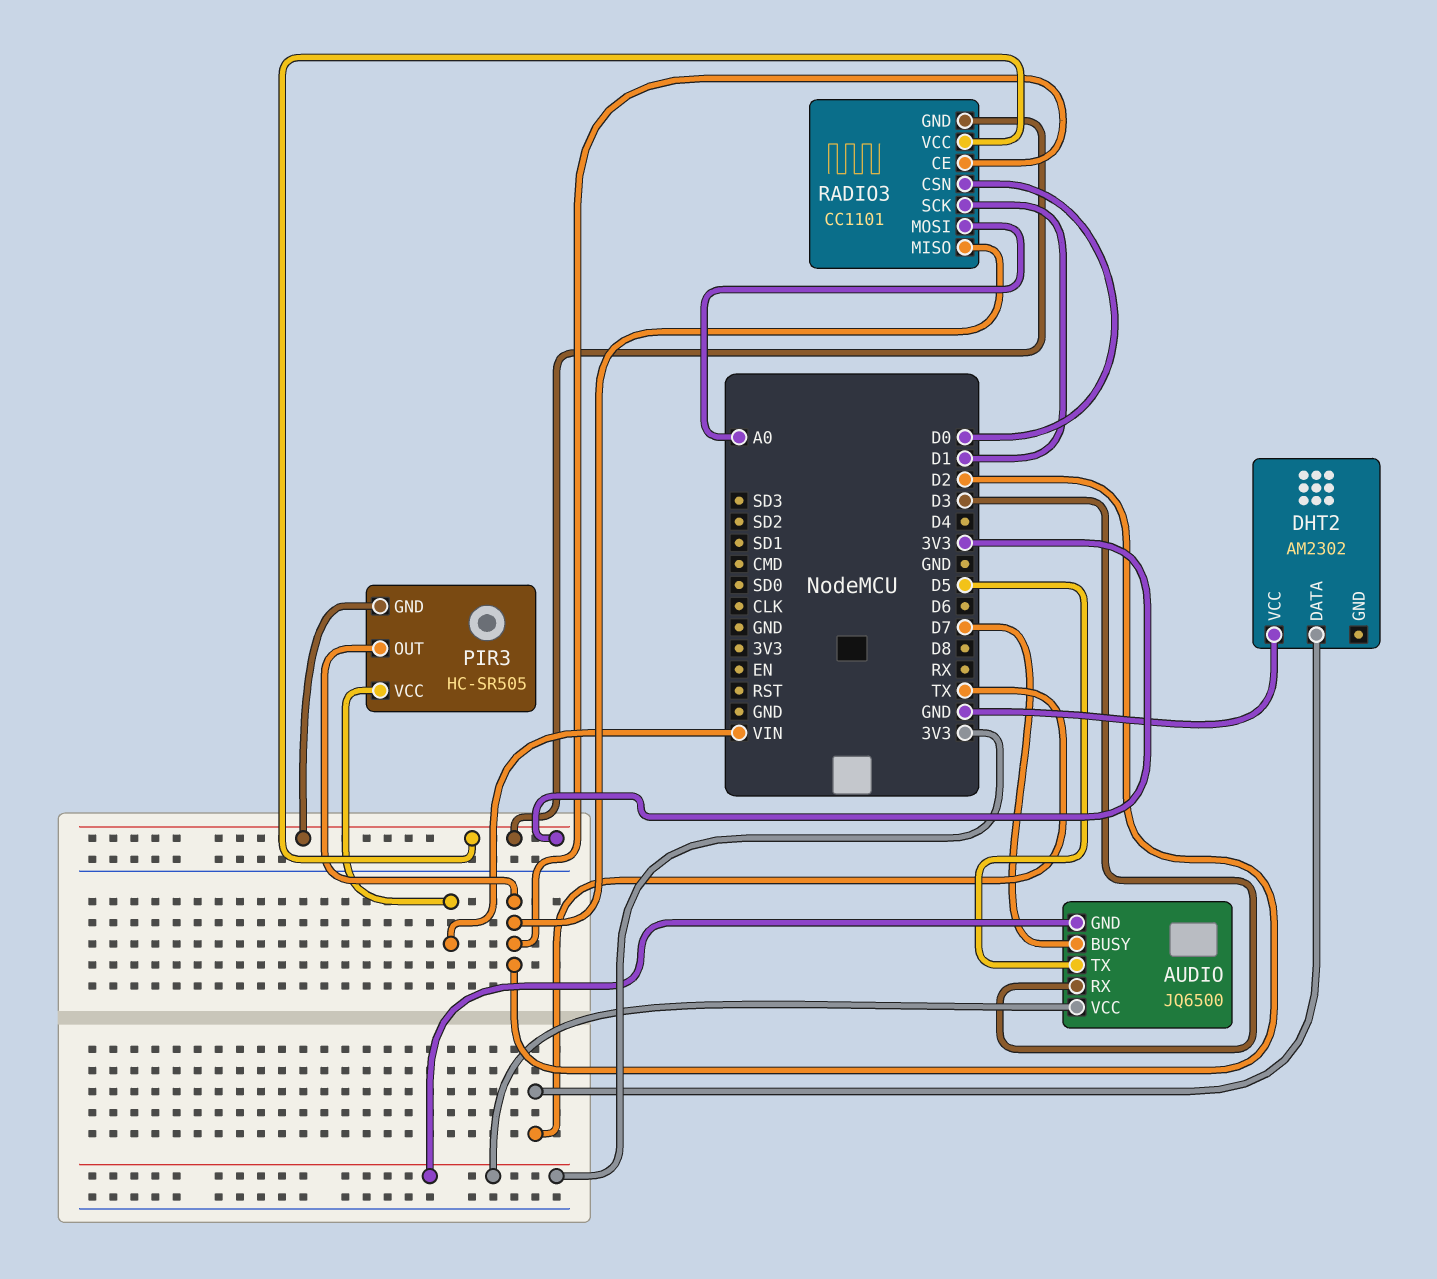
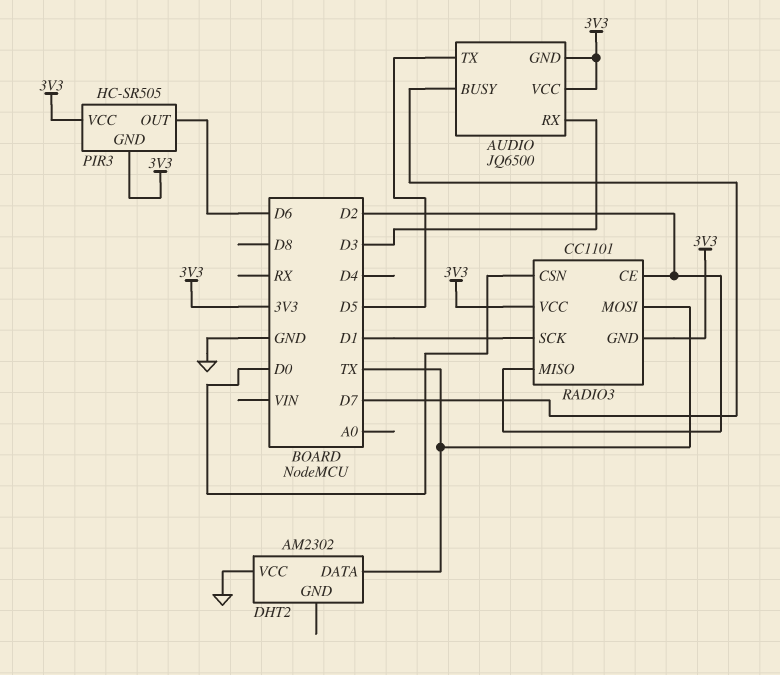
PIR3 pin OUT: D2 -> D6
PIR3 pin VCC: VIN -> 3V3
RADIO3 pin MOSI: A0 -> TX

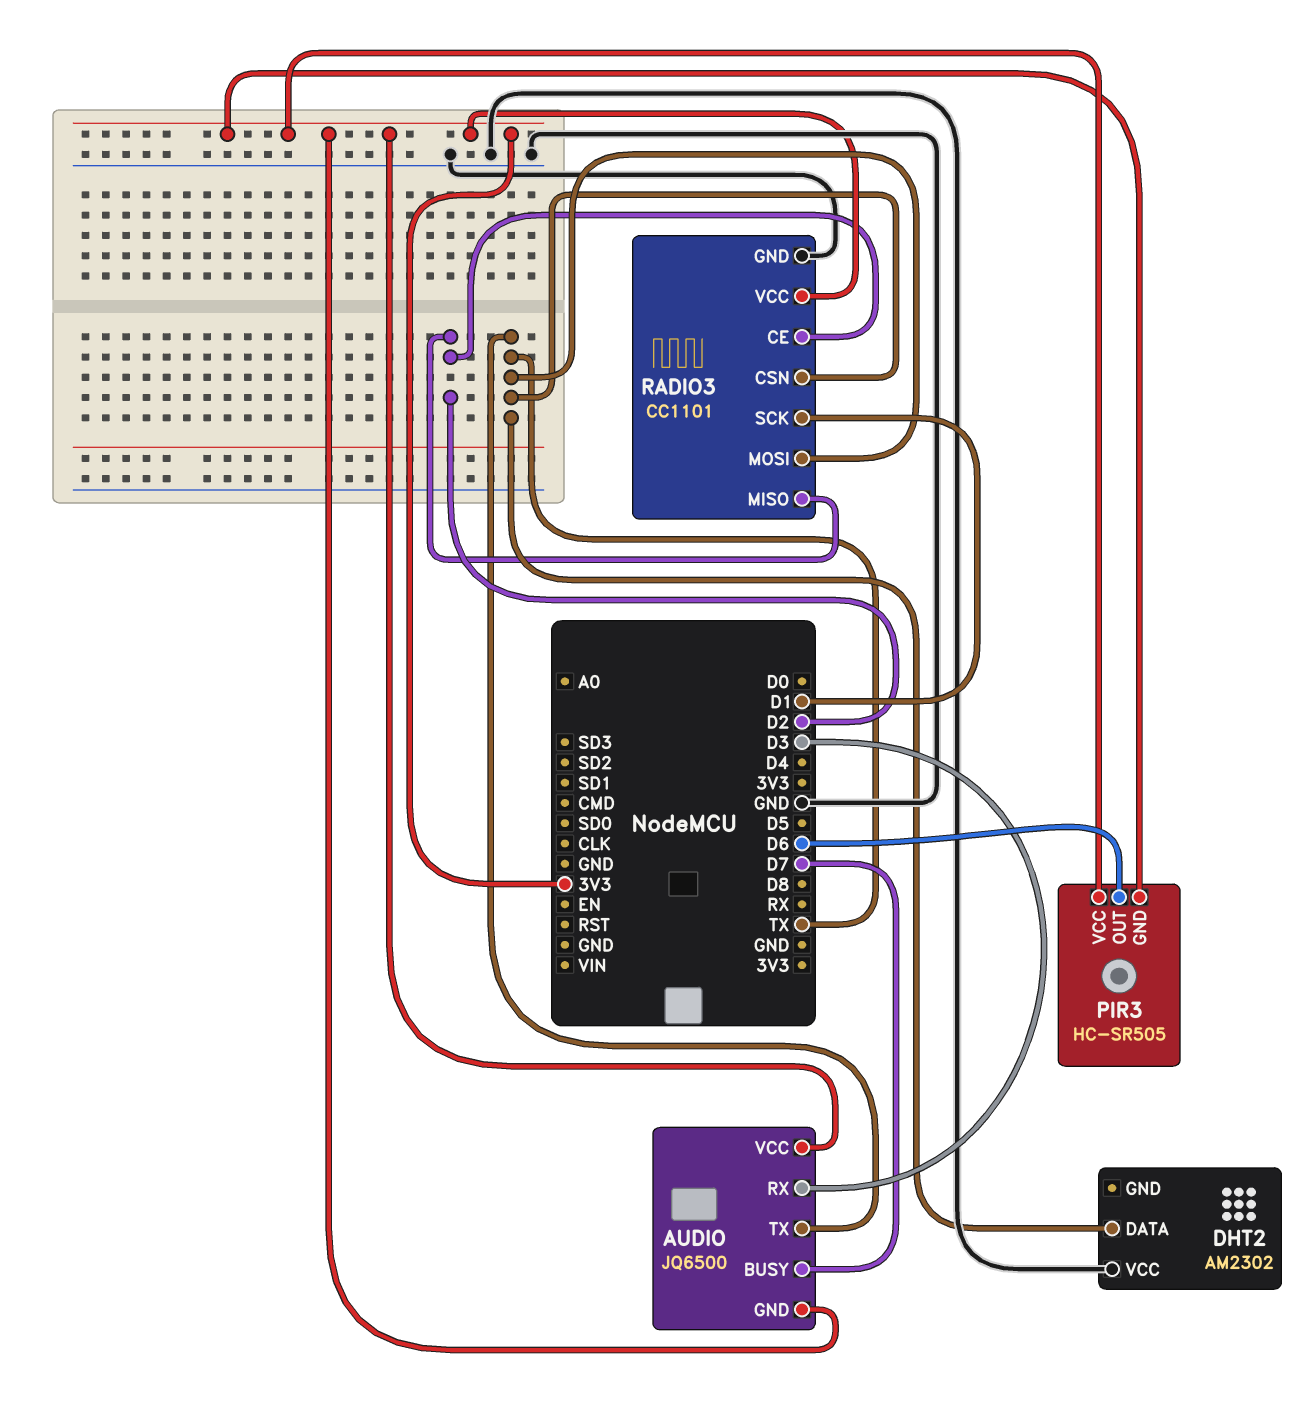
AUDIO pin TX: D5 -> TX
RADIO3 pin CSN: D0 -> TX
RADIO3 pin GND: 3V3 -> GND

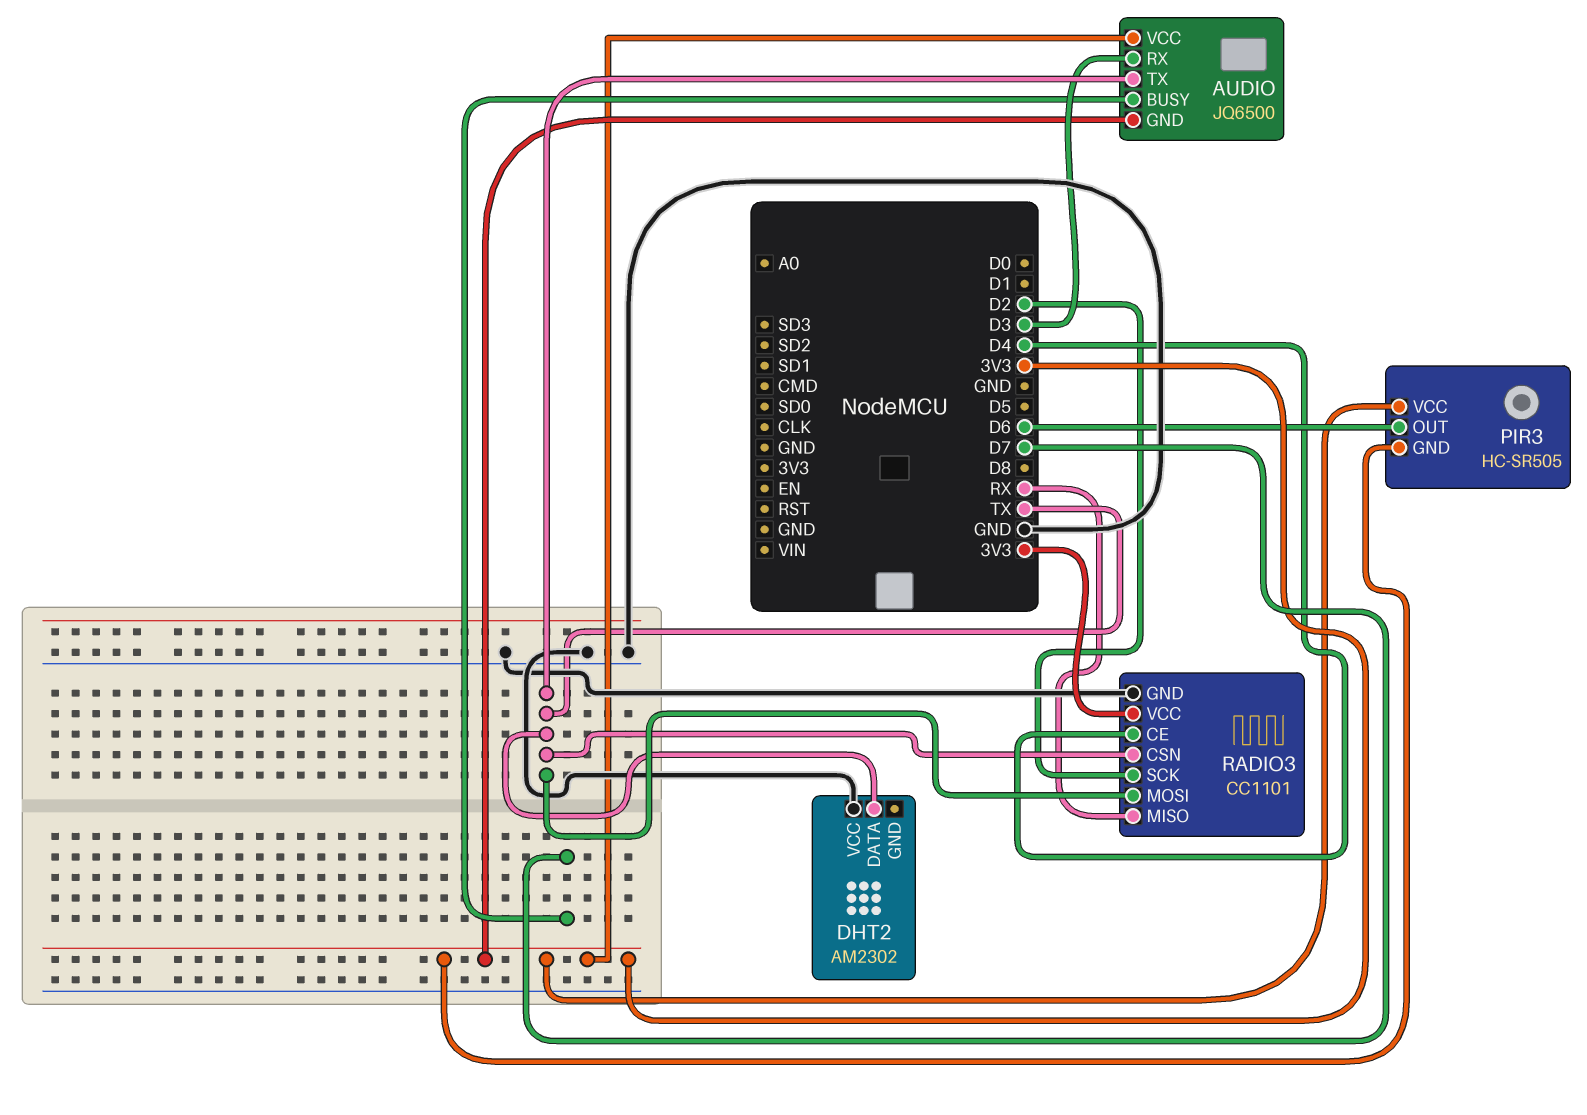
RADIO3 pin CE: D2 -> D4
RADIO3 pin MISO: D2 -> RX
RADIO3 pin SCK: D1 -> D2

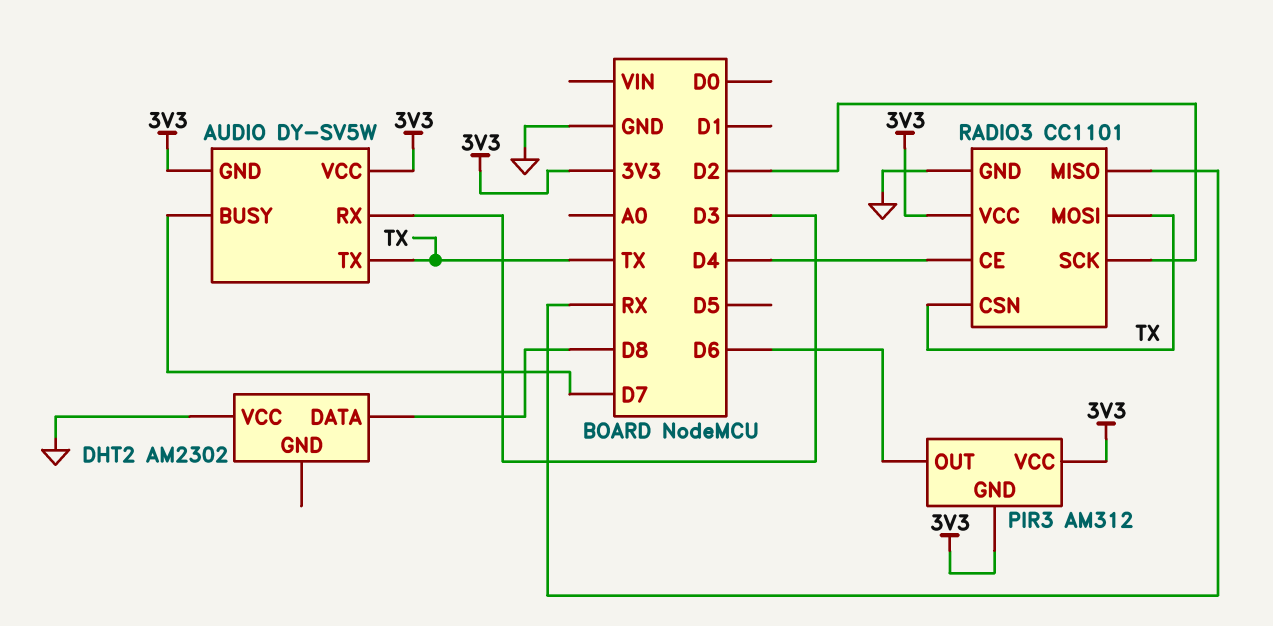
AUDIO: JQ6500 -> DY-SV5W
DHT2 pin DATA: TX -> D8
PIR3: HC-SR505 -> AM312

